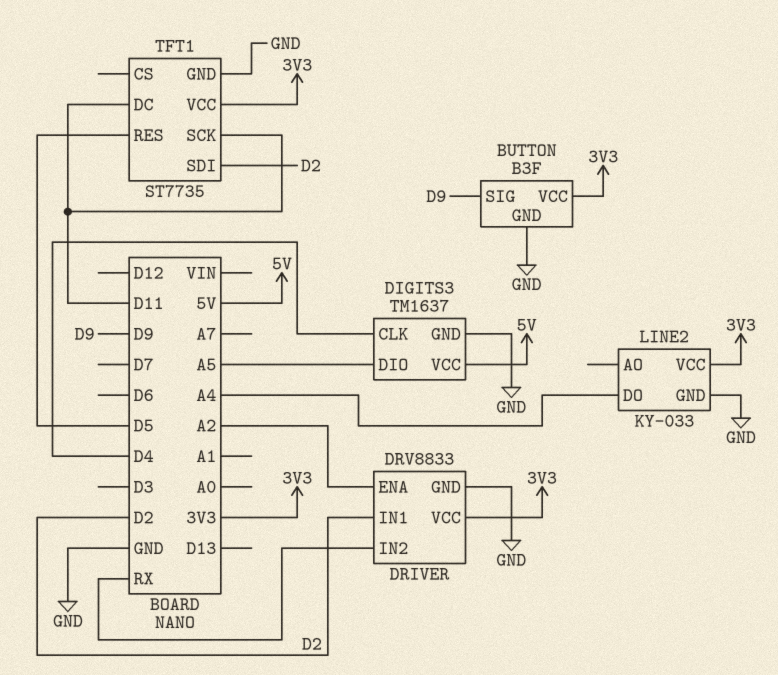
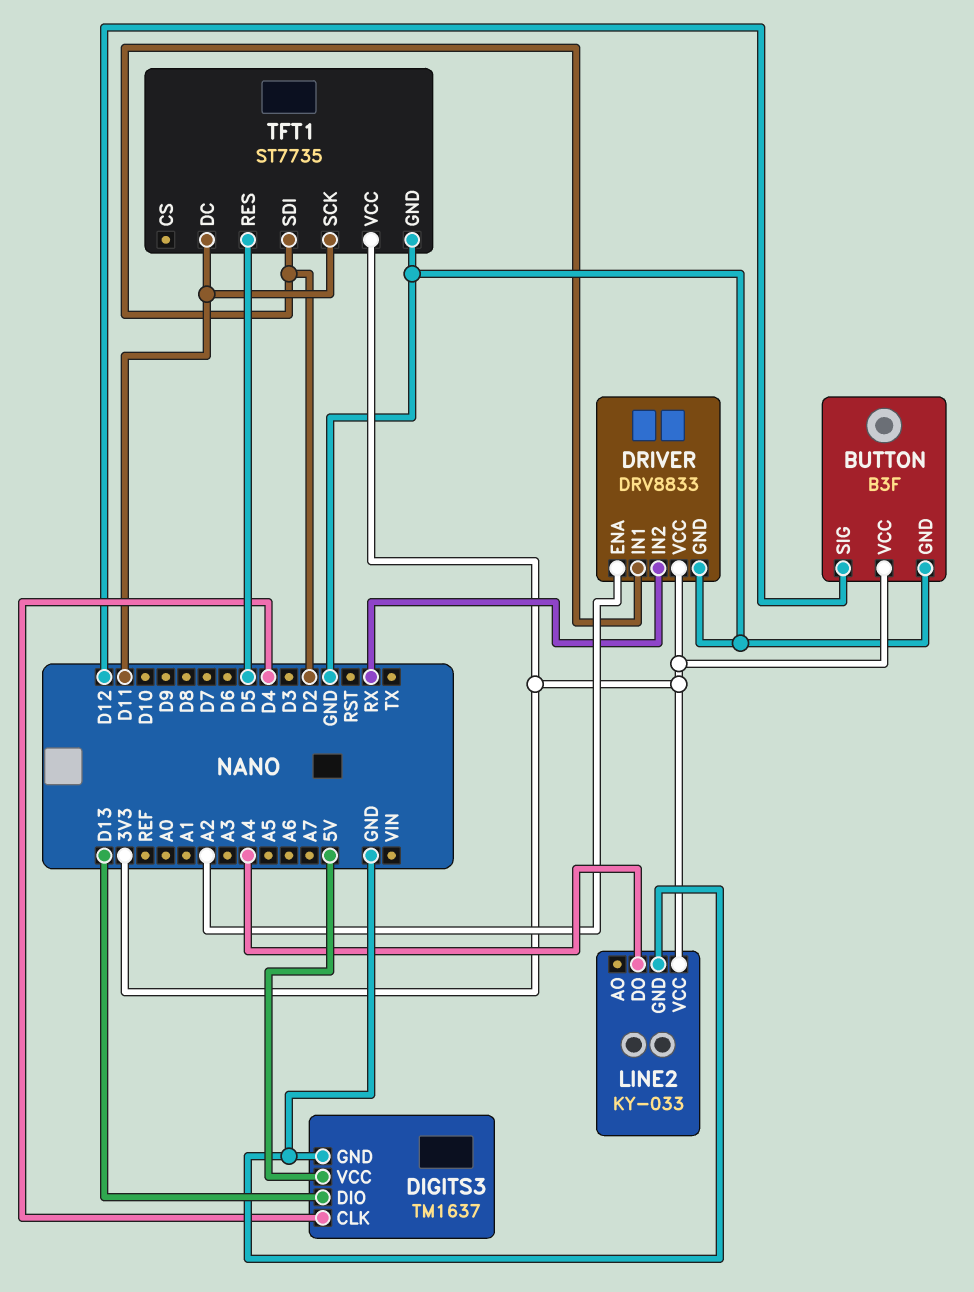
BUTTON pin SIG: D9 -> D12
DIGITS3 pin DIO: A5 -> D13

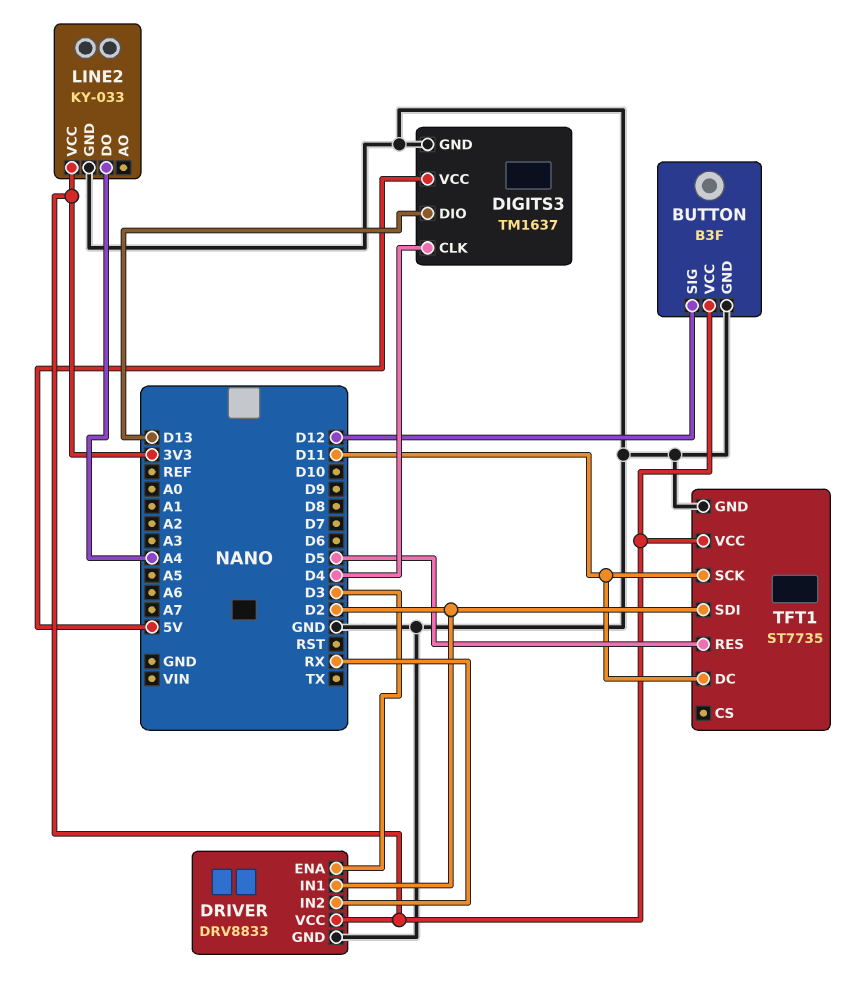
DRIVER pin ENA: A2 -> D3

